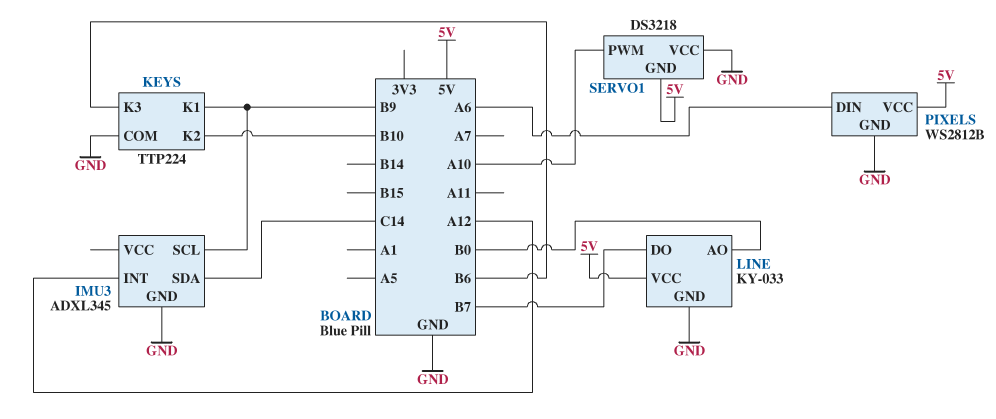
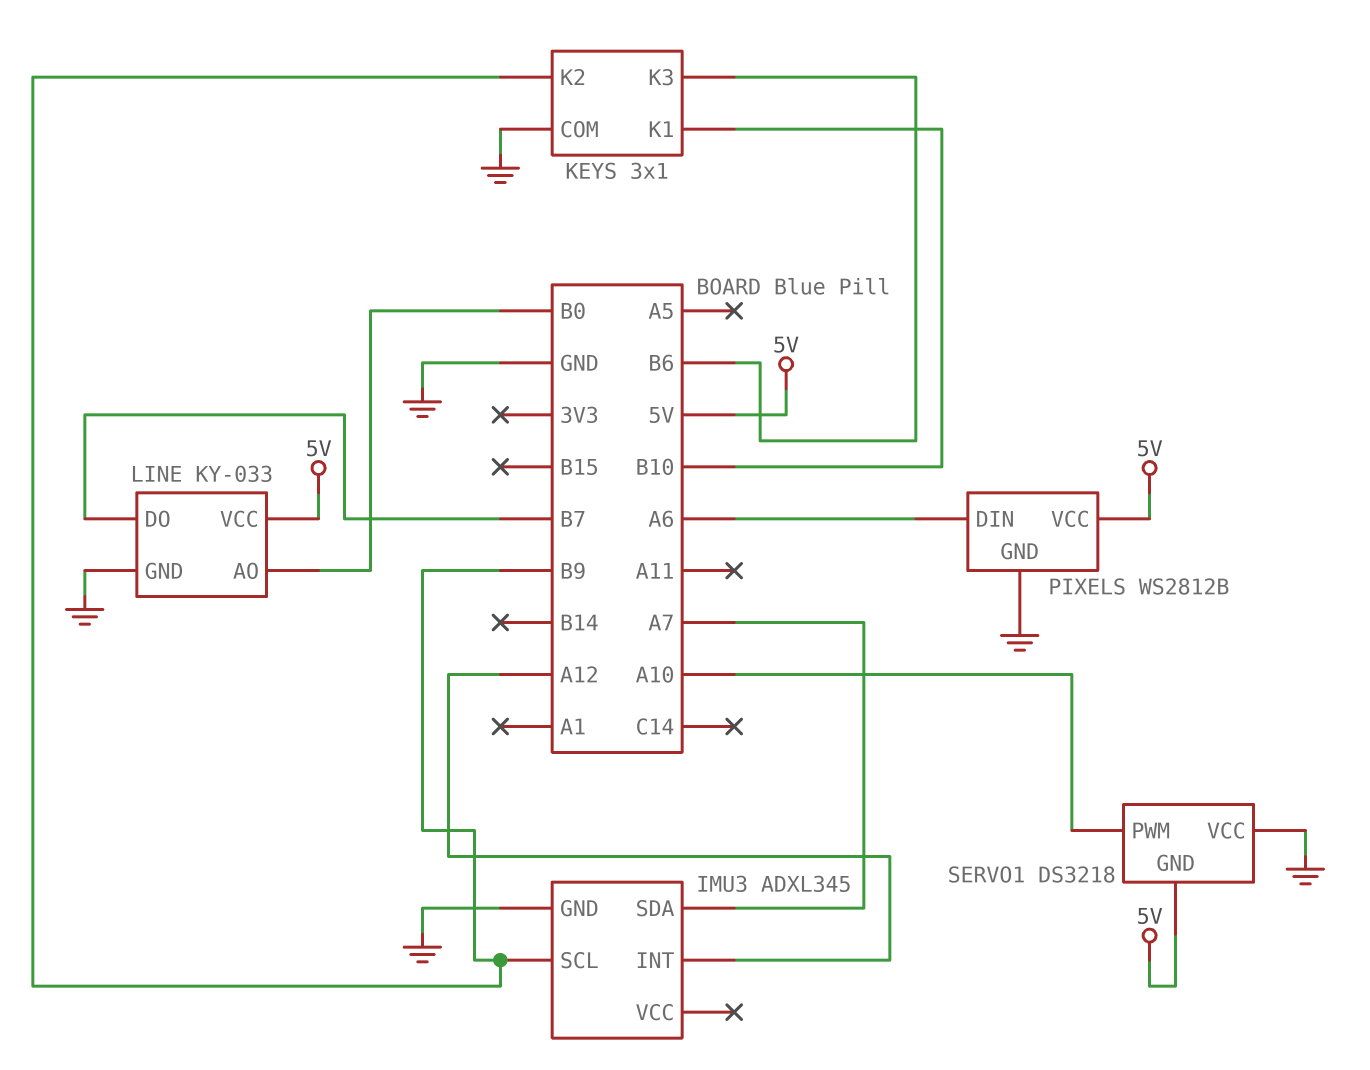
IMU3 pin SDA: C14 -> A7
KEYS: TTP224 -> 3x1
KEYS pin K1: B9 -> B10
KEYS pin K2: B10 -> B9

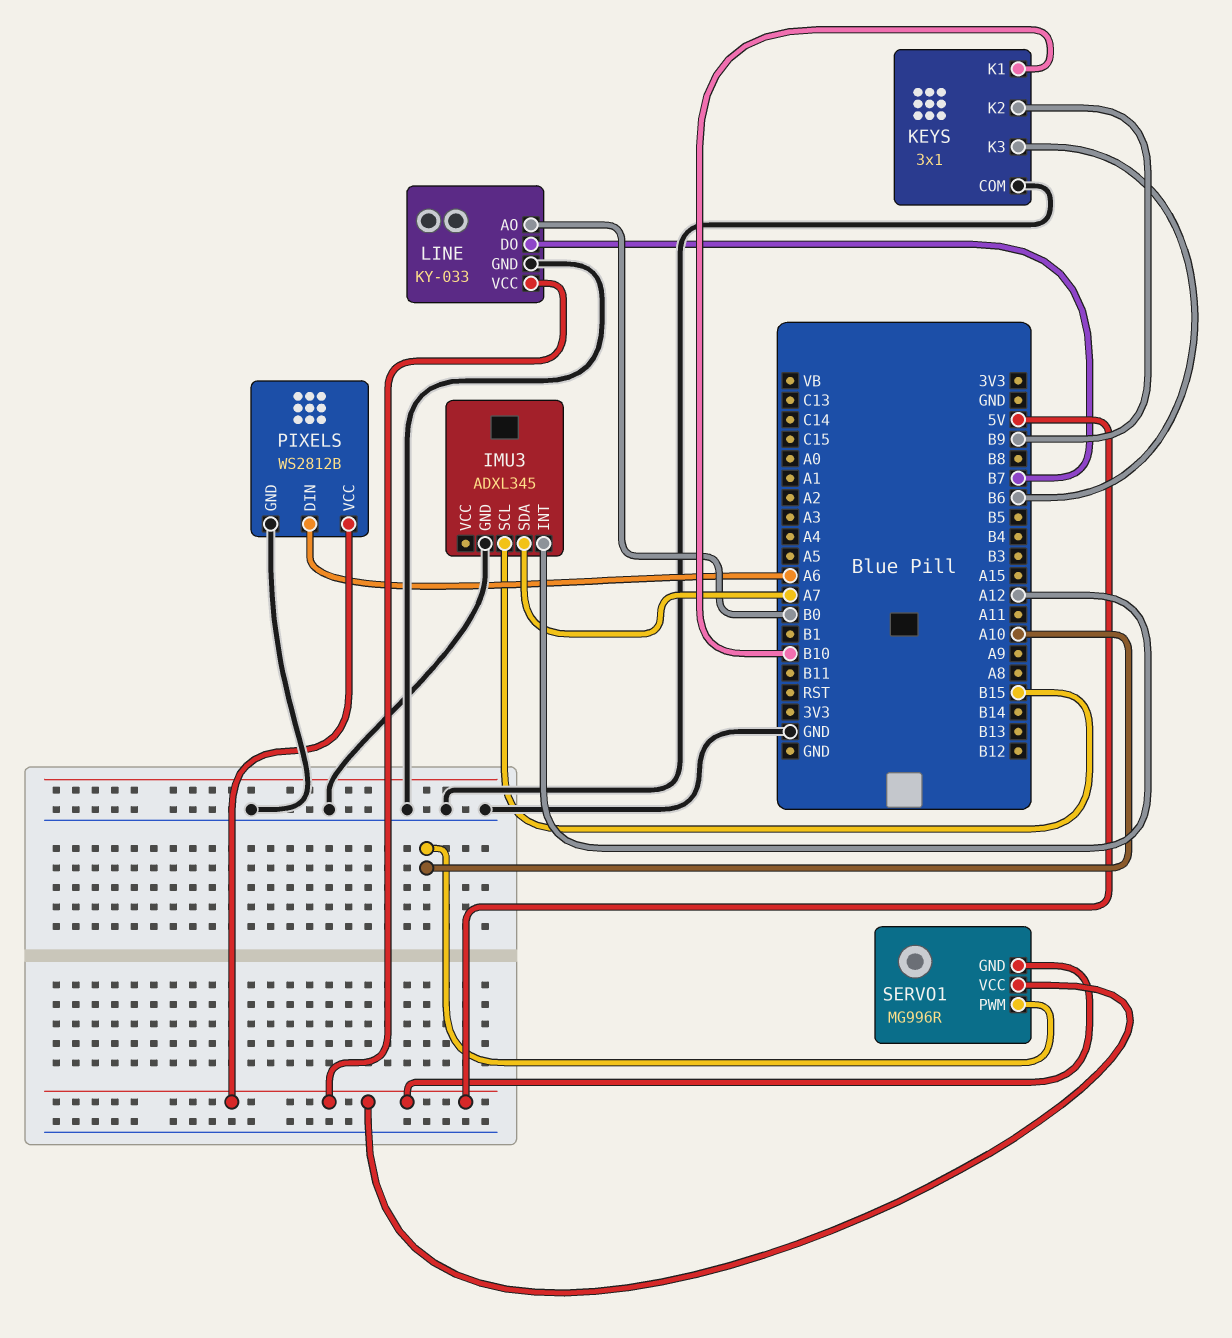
IMU3 pin SCL: B9 -> B15
SERVO1: DS3218 -> MG996R
SERVO1 pin VCC: GND -> 5V

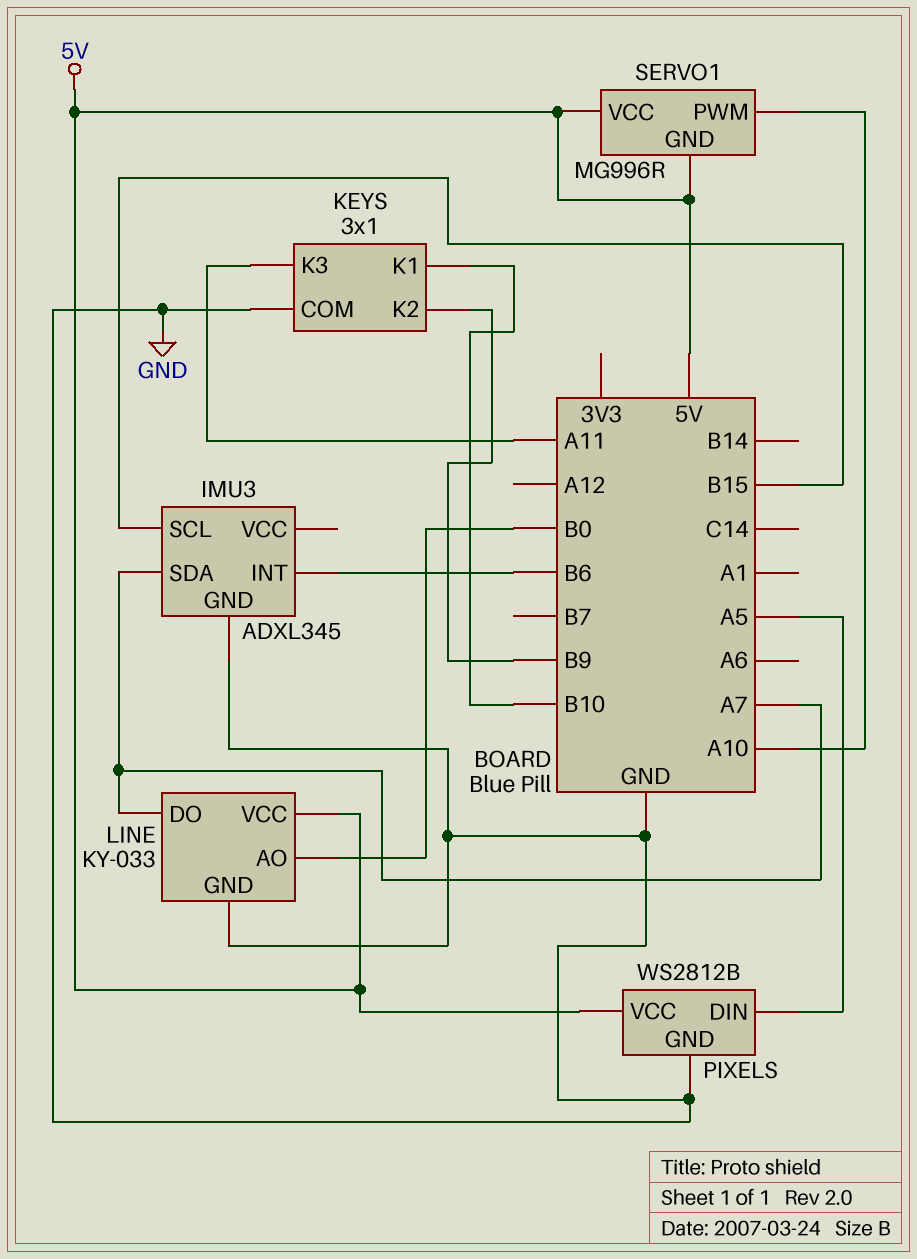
IMU3 pin INT: A12 -> B6
KEYS pin K3: B6 -> A11
LINE pin DO: B7 -> A7
PIXELS pin DIN: A6 -> A5

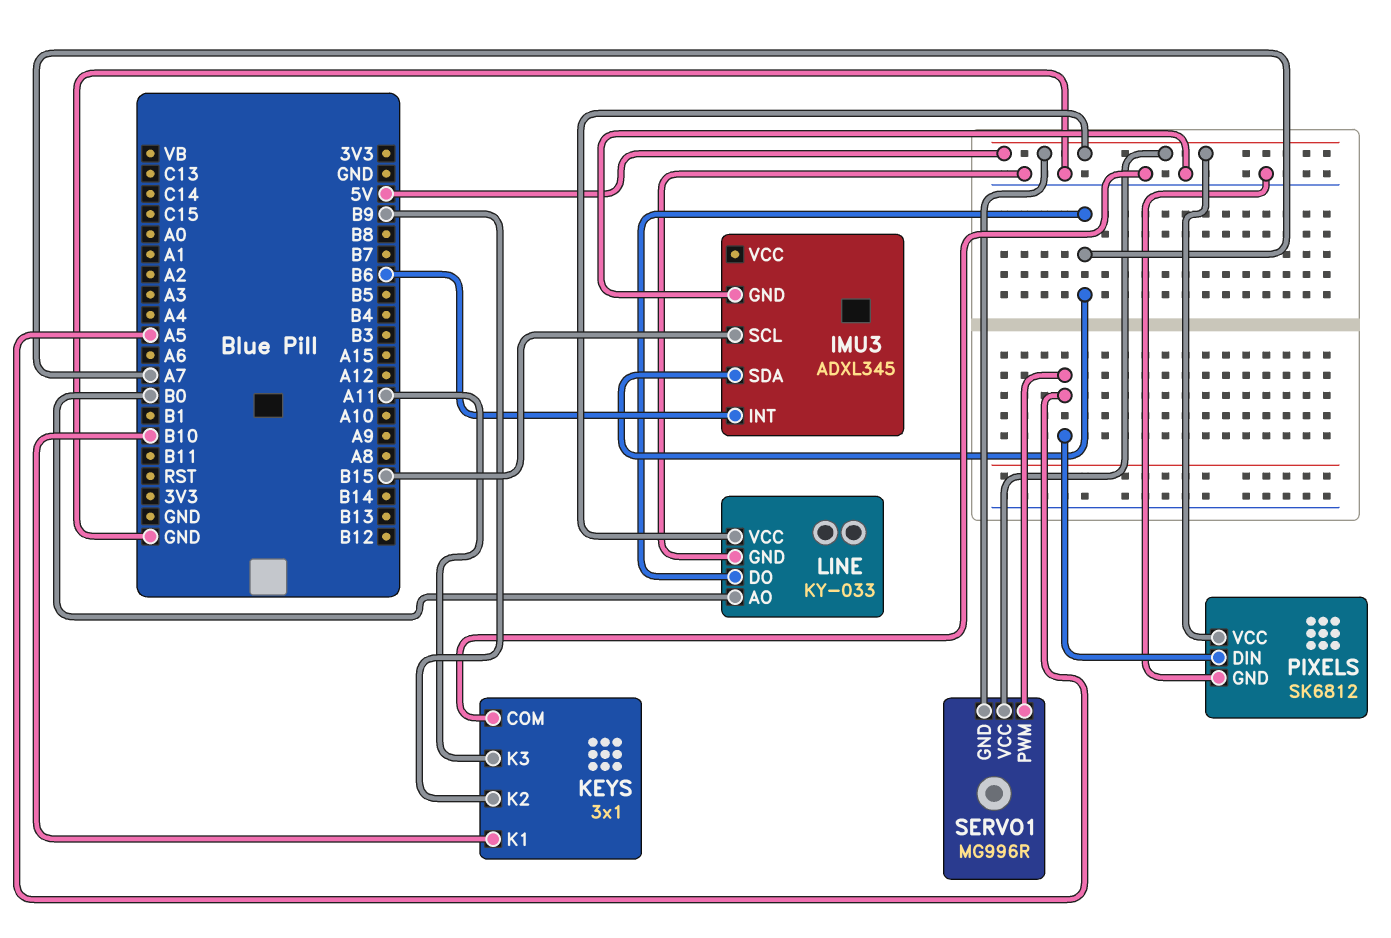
PIXELS: WS2812B -> SK6812
SERVO1 pin PWM: A10 -> A5

